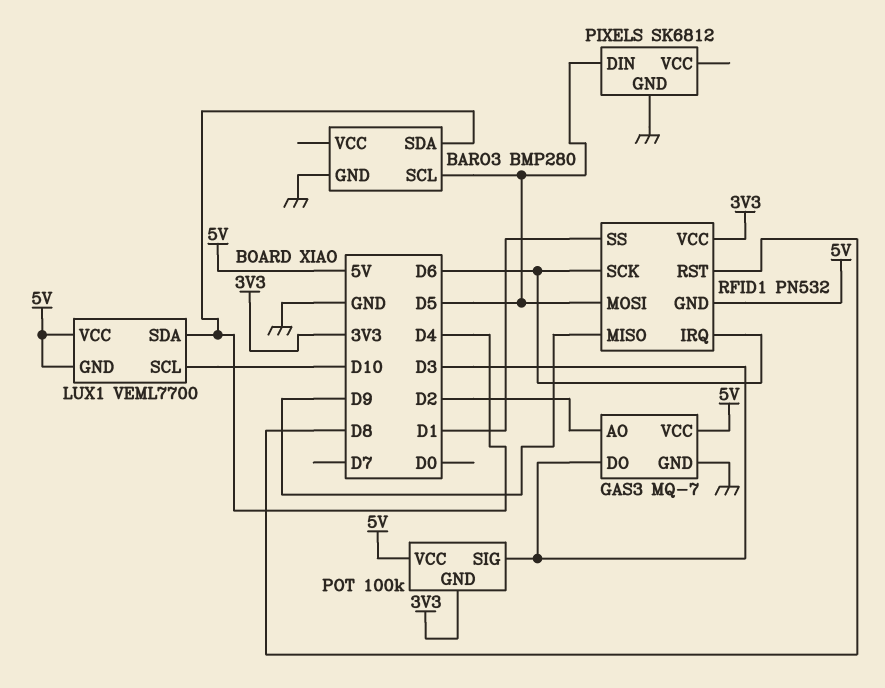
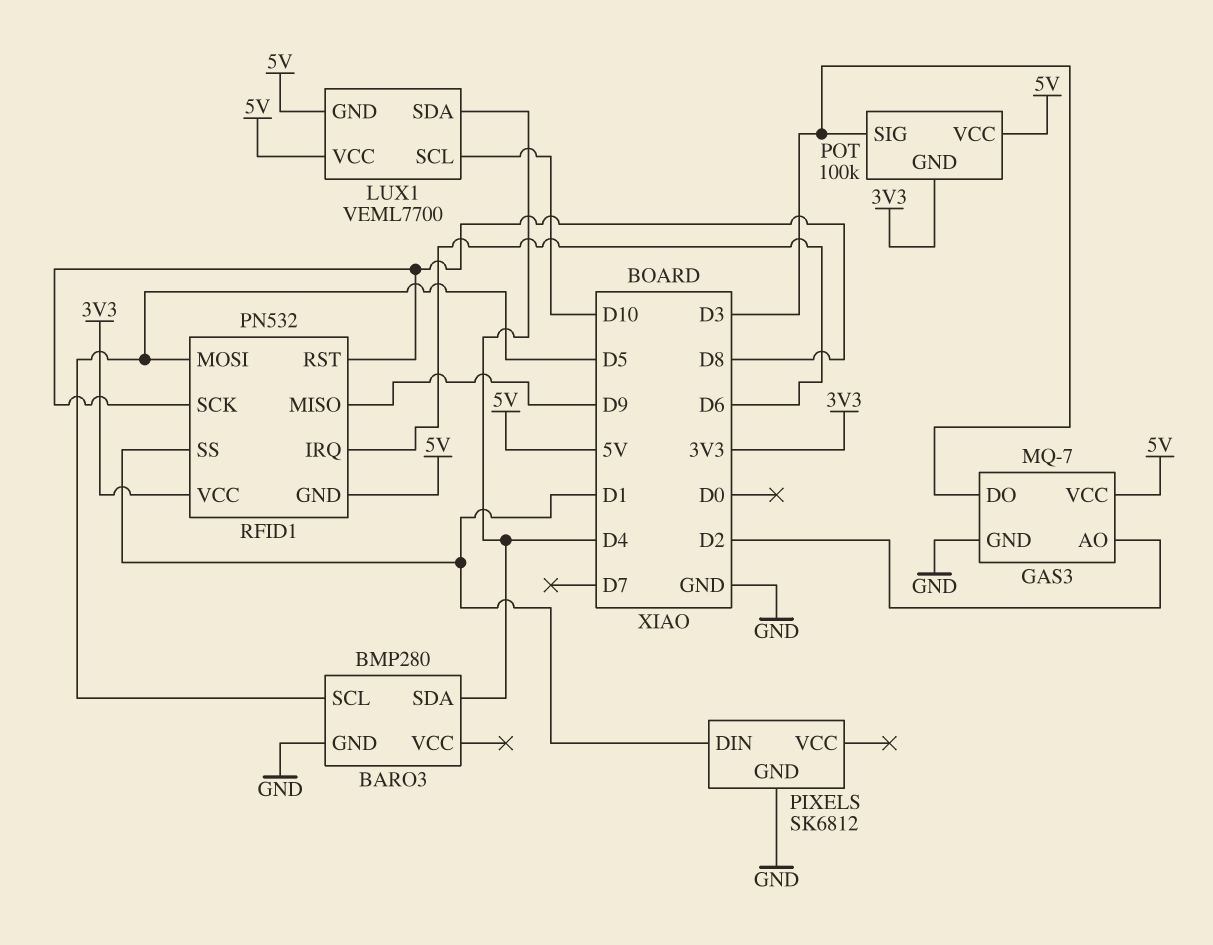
PIXELS pin DIN: D5 -> D1
RFID1 pin SCK: D6 -> D8

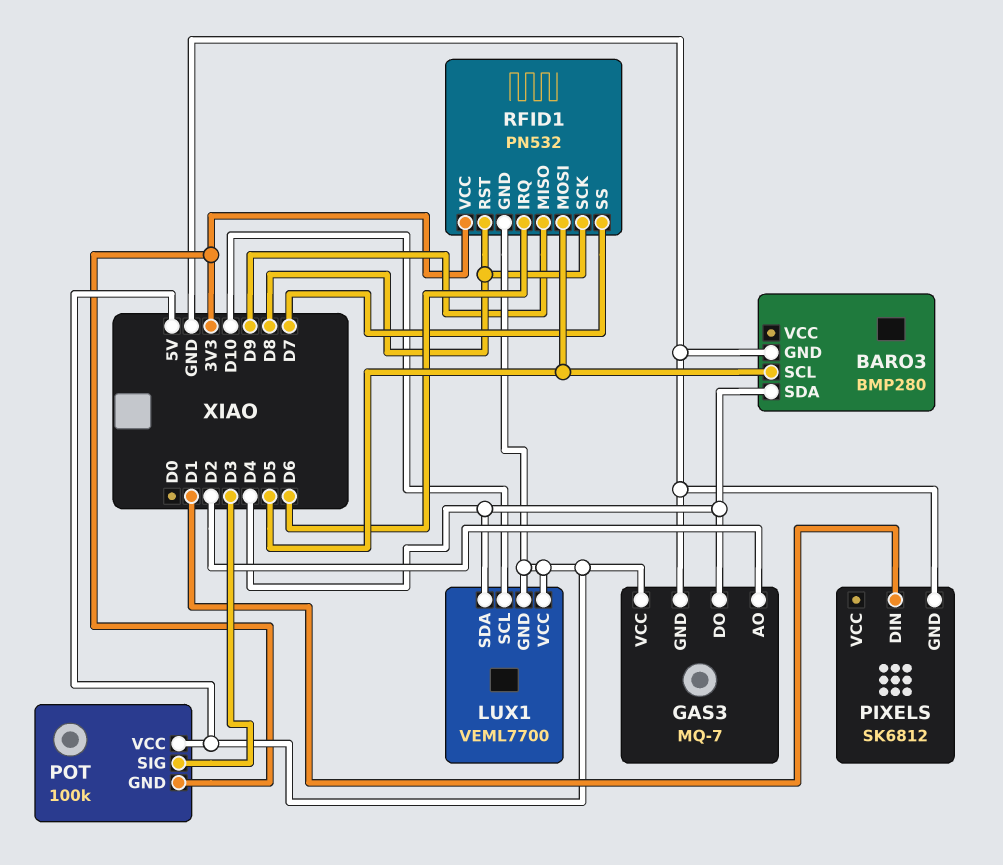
GAS3 pin DO: D3 -> D4
RFID1 pin SS: D1 -> D7

